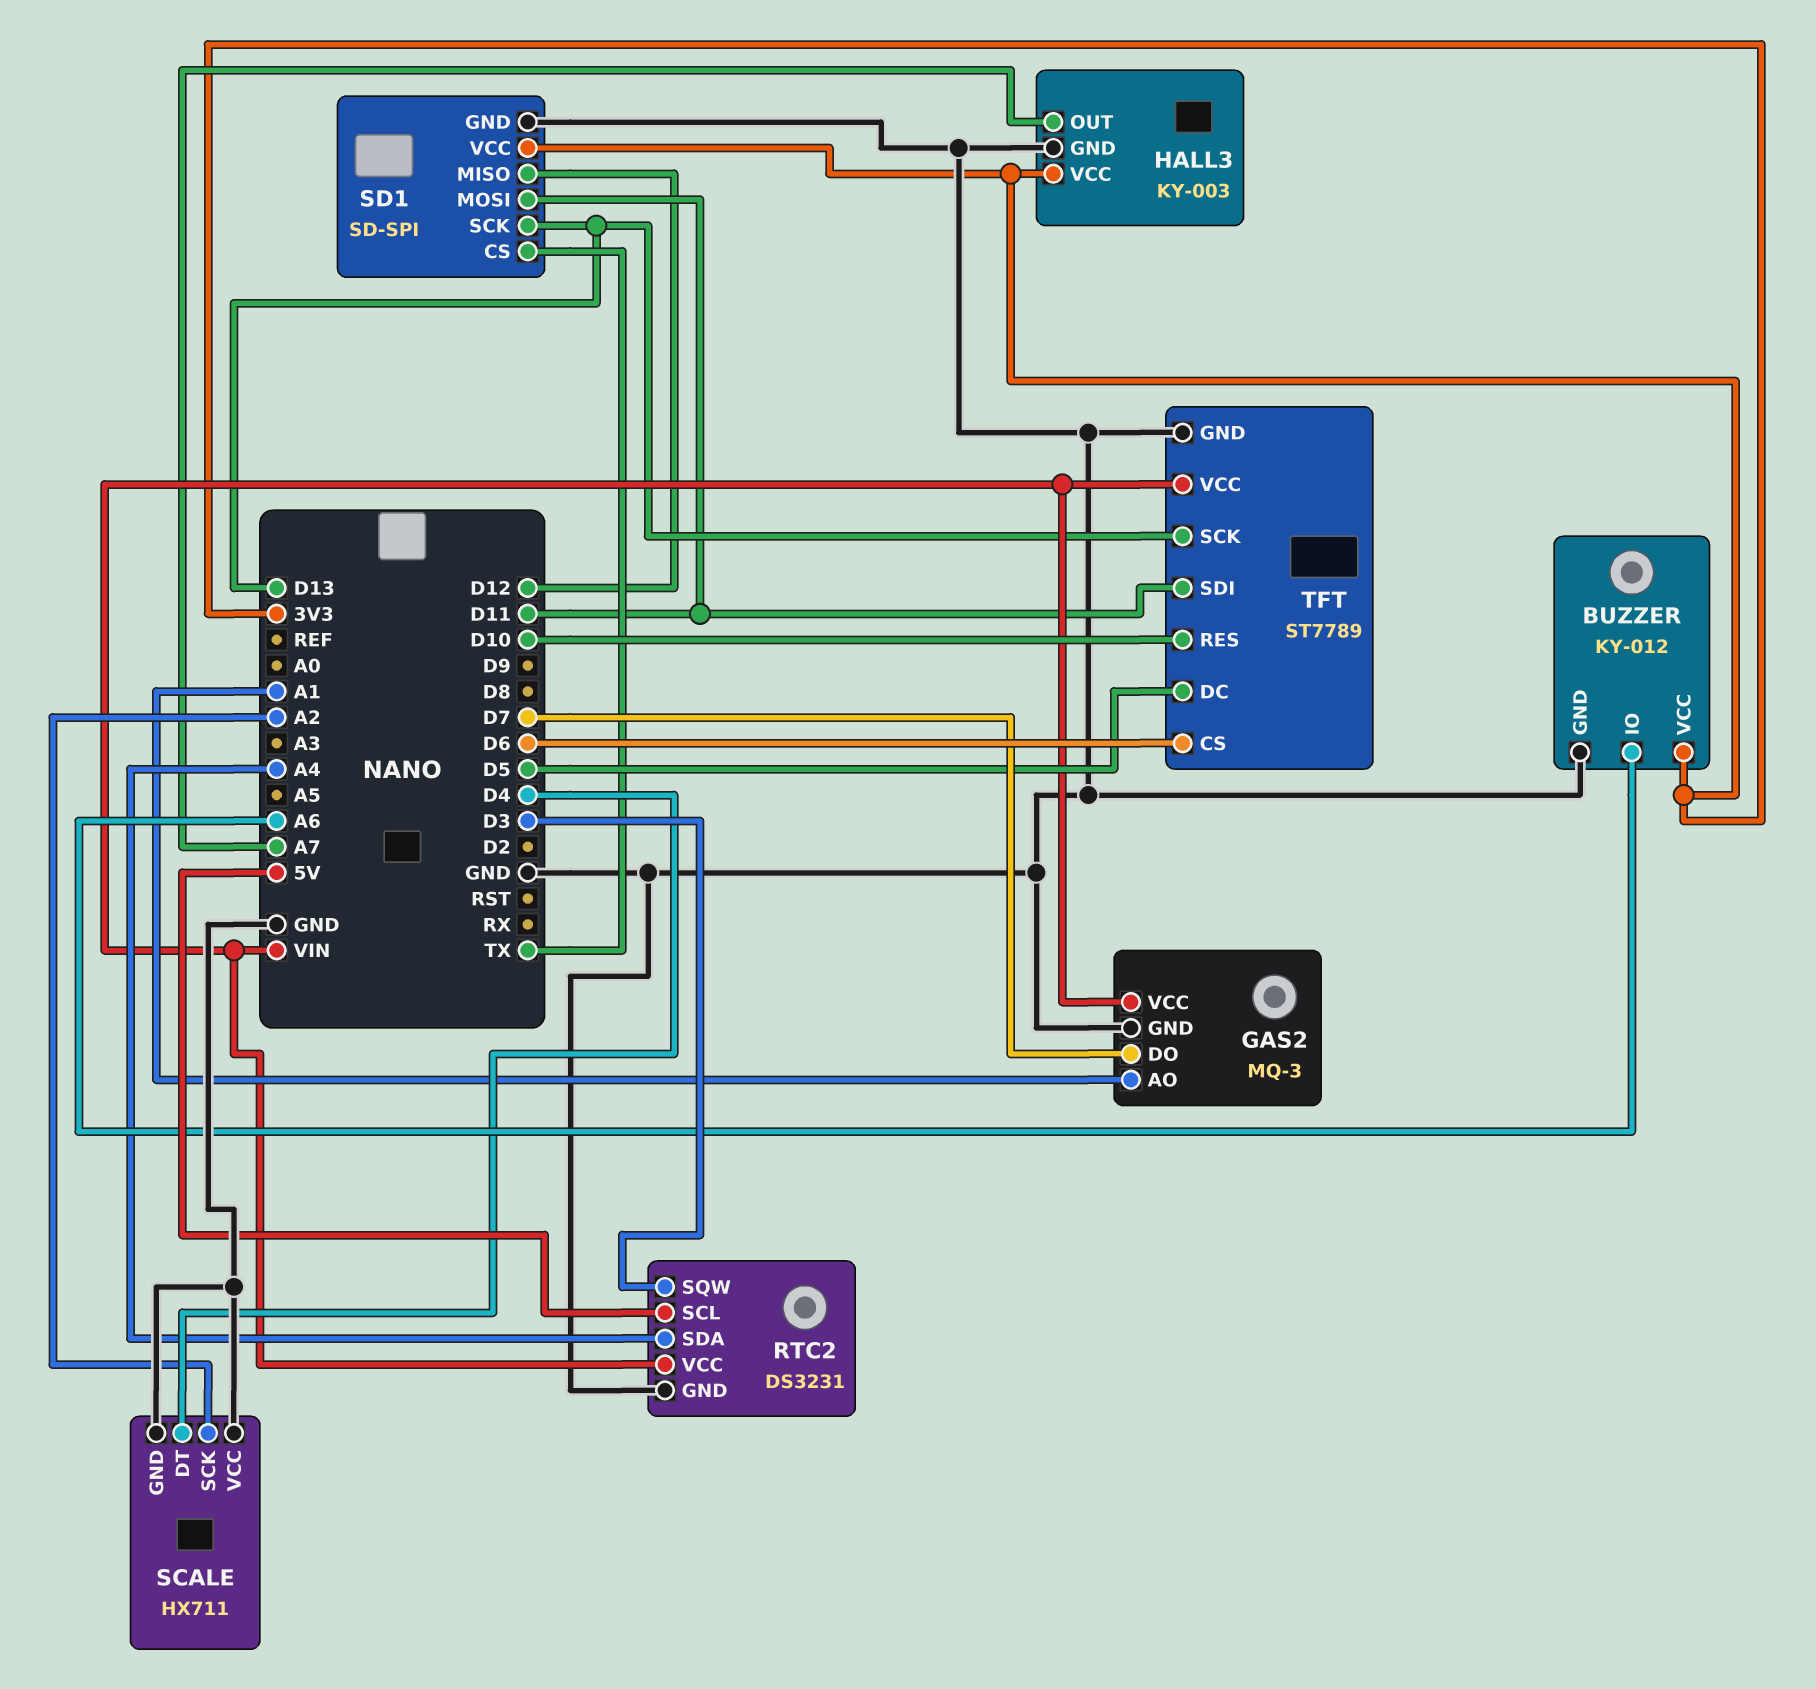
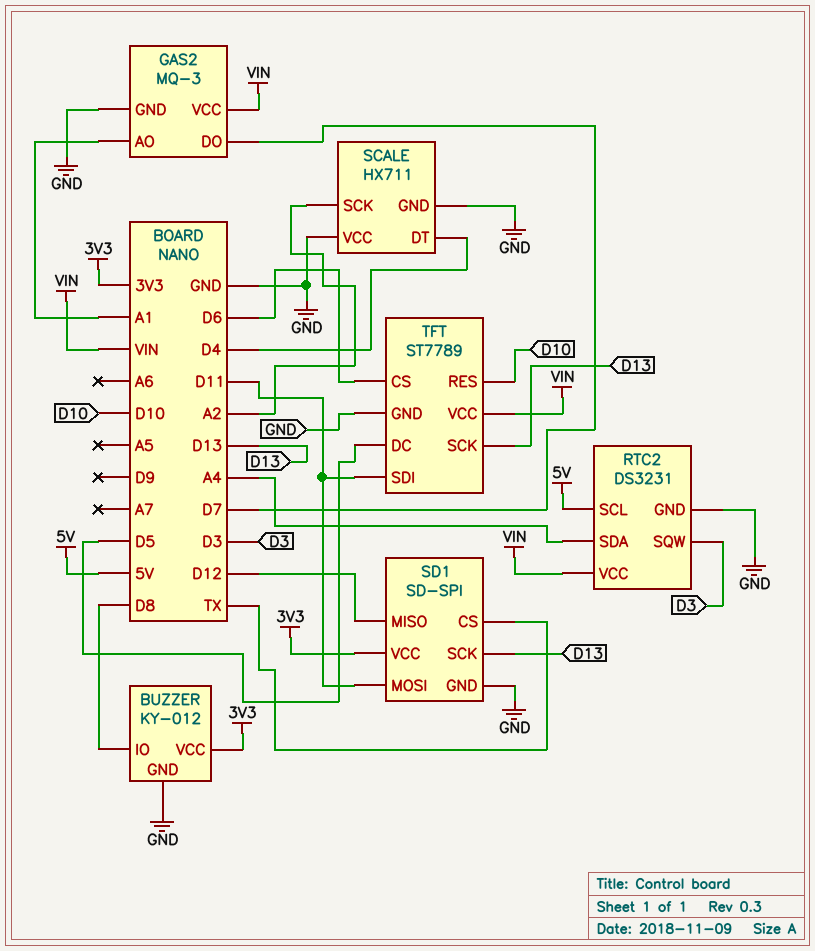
BUZZER pin IO: A6 -> D8
HALL3: KY-003 -> none
HALL3 pin GND: GND -> none
HALL3 pin OUT: A7 -> none
HALL3 pin VCC: 3V3 -> none

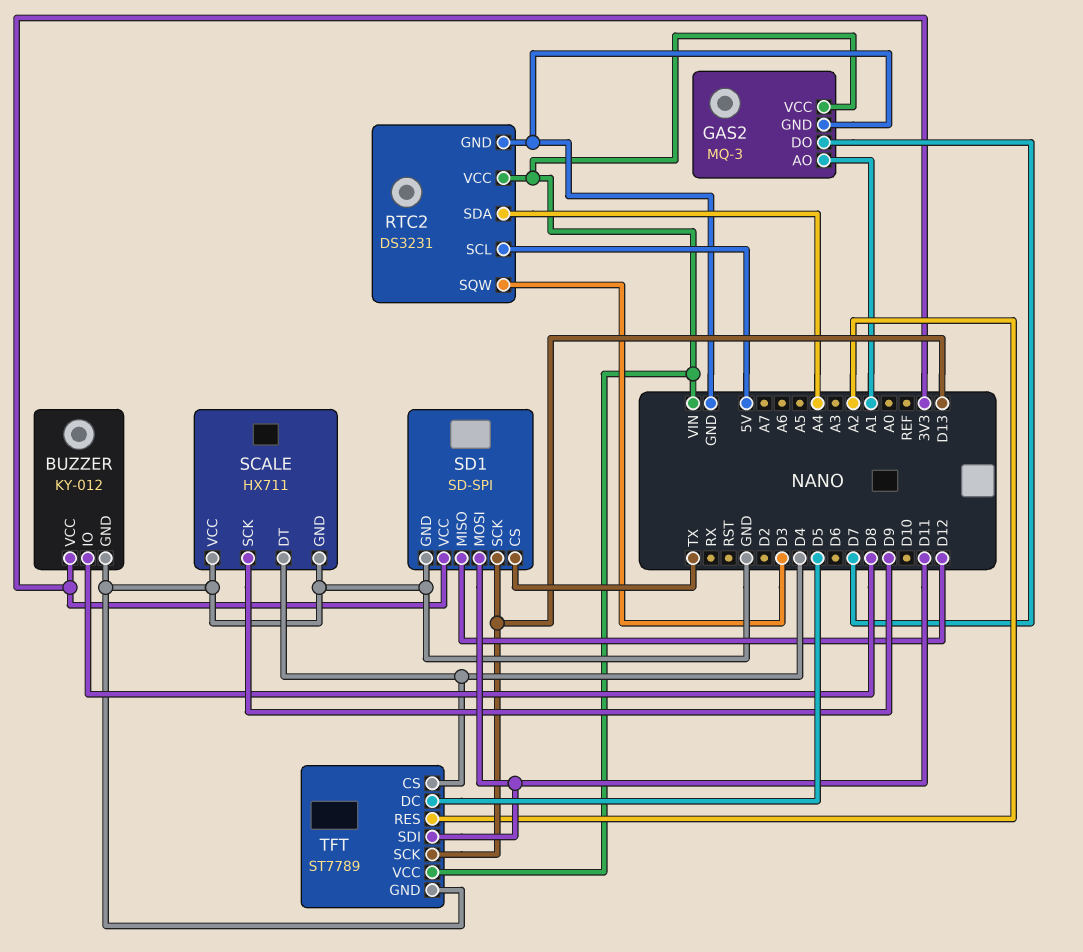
SCALE pin SCK: A2 -> D9
TFT pin CS: D6 -> D4
TFT pin RES: D10 -> A2

